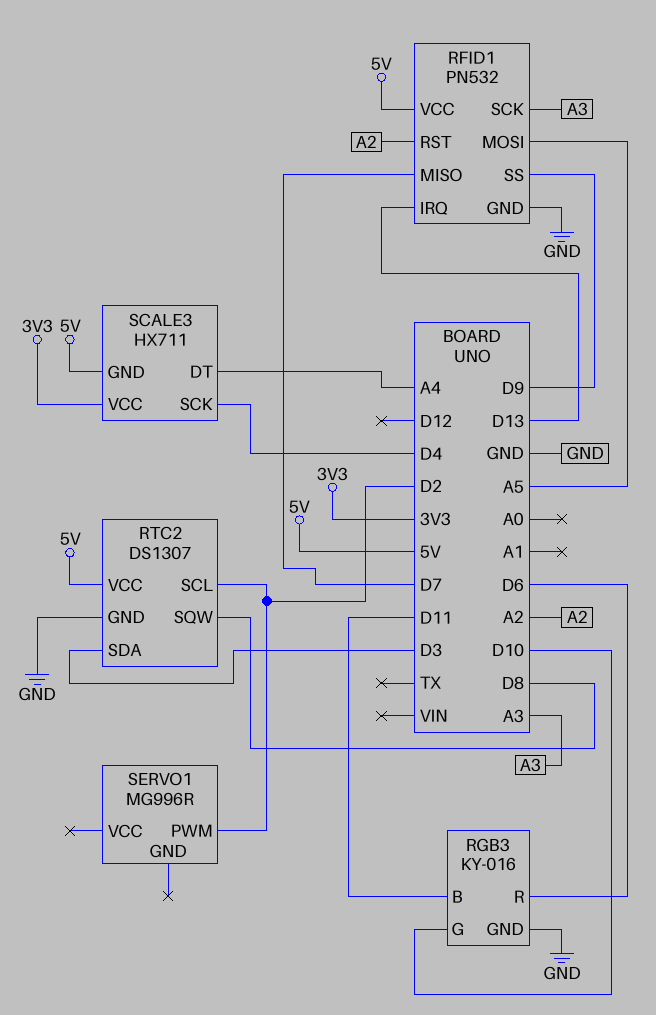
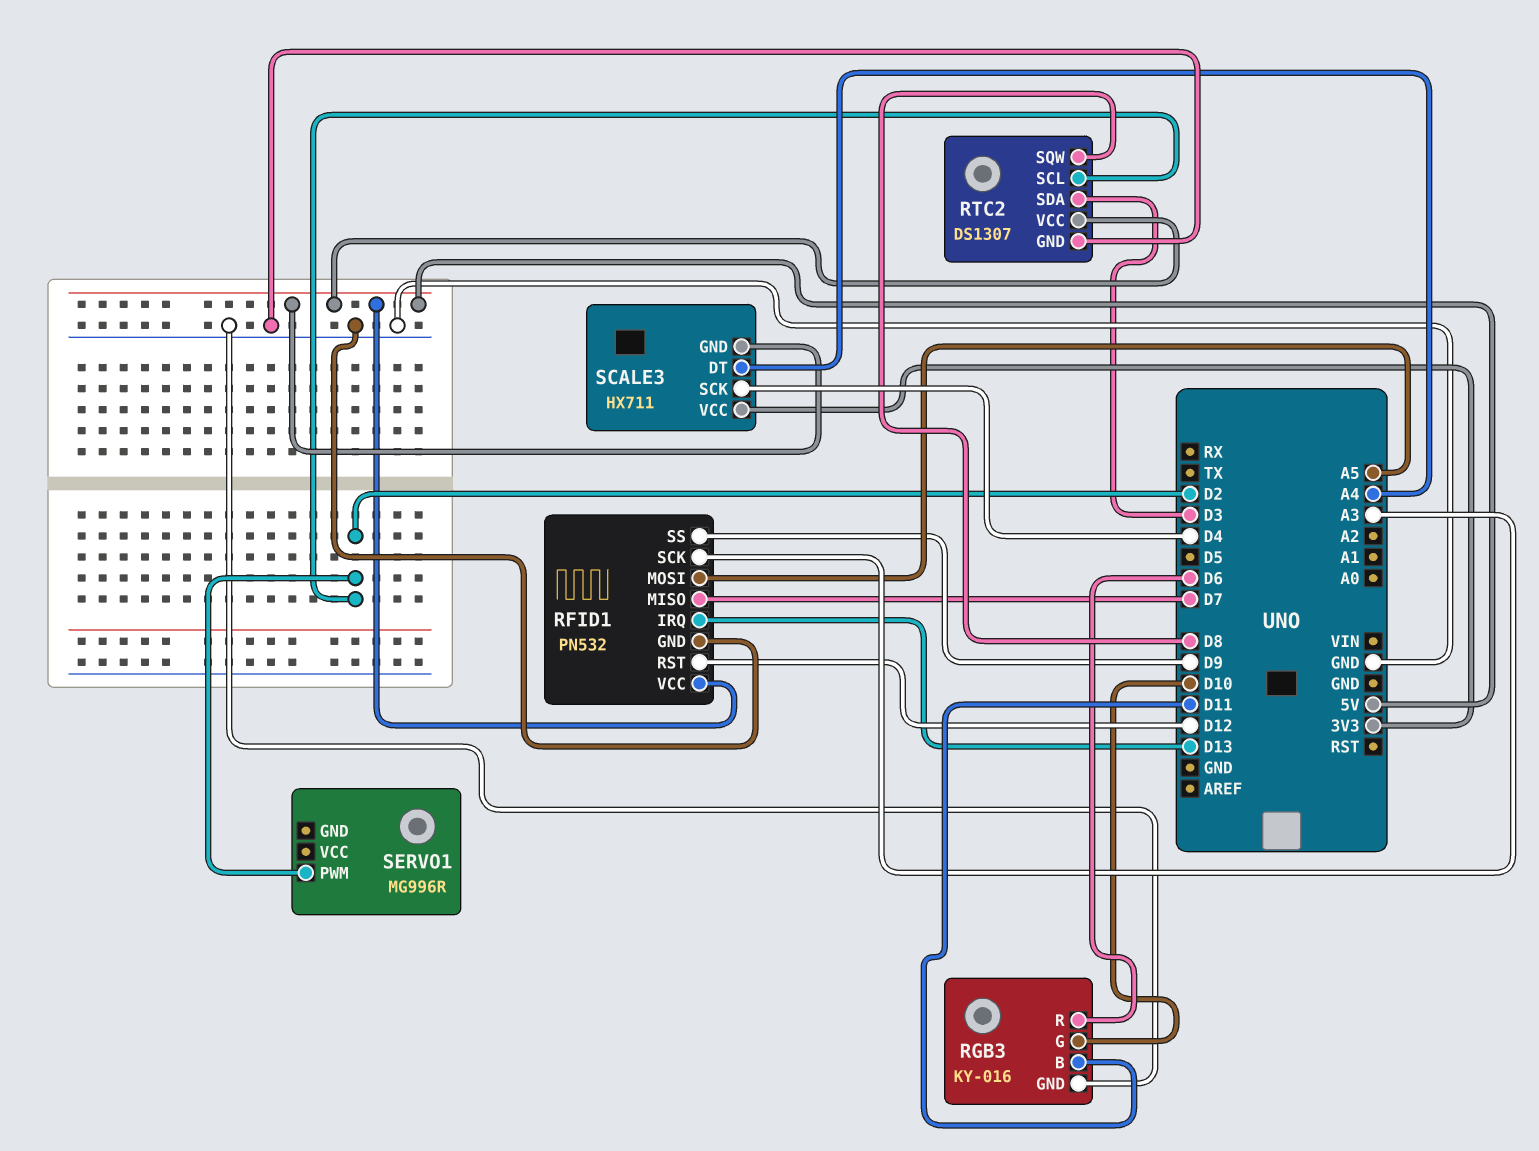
RFID1 pin RST: A2 -> D12

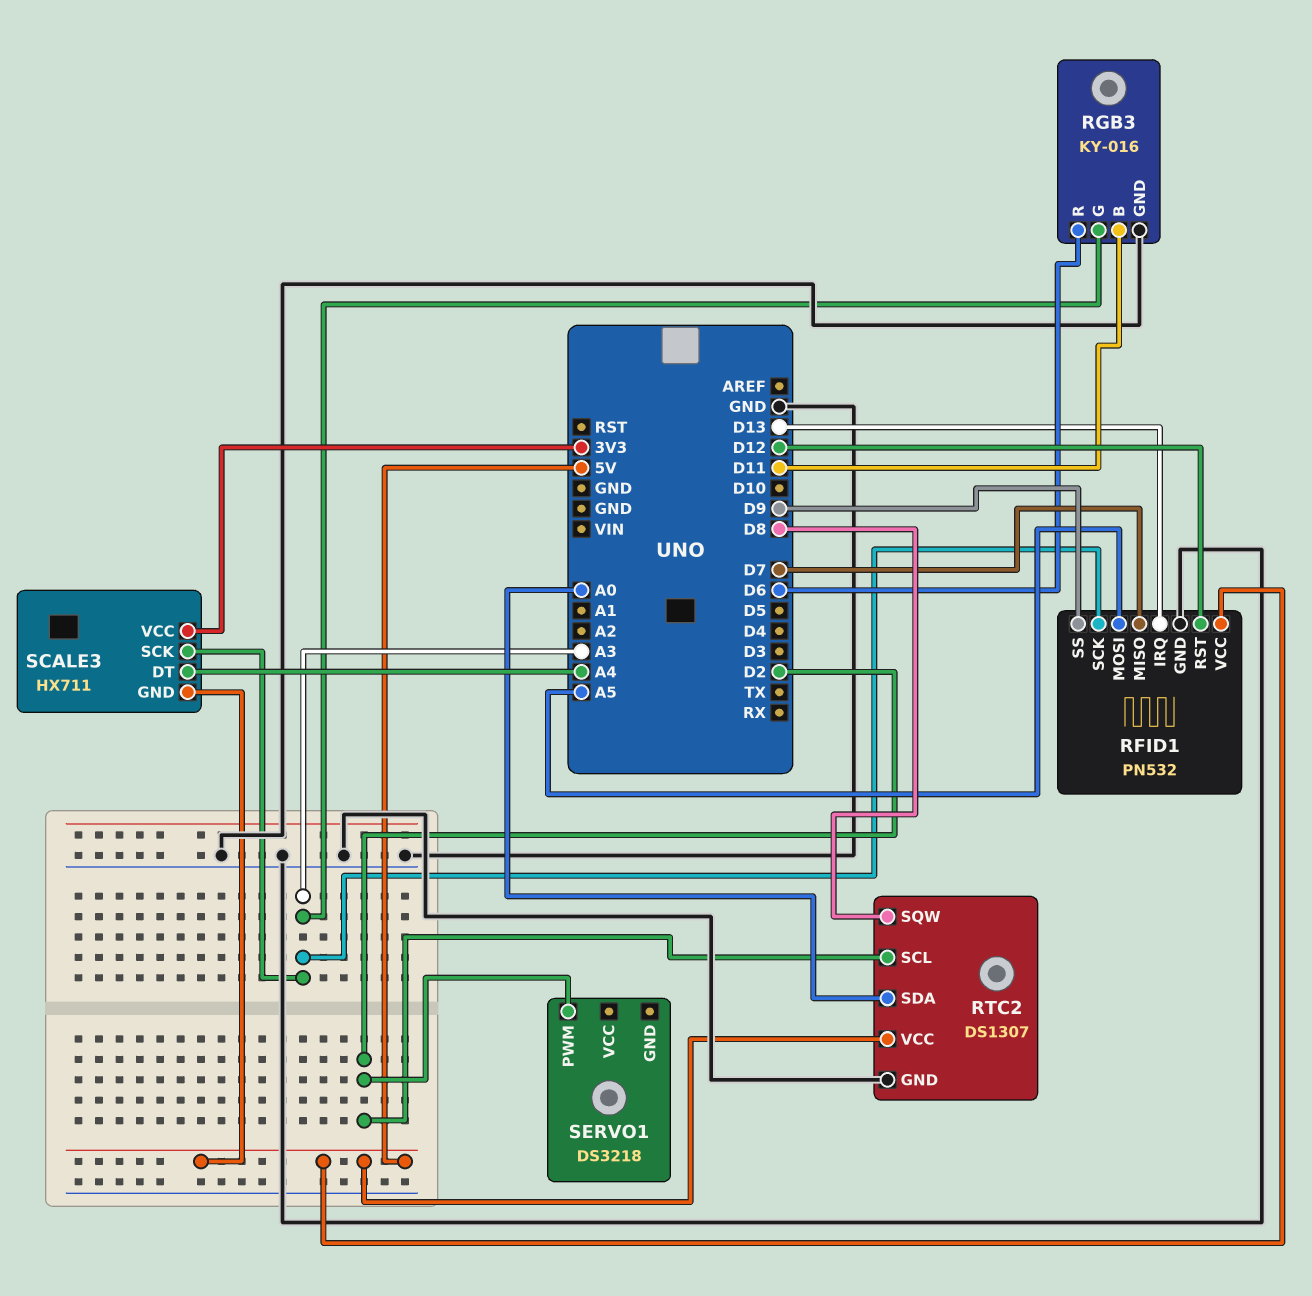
RGB3 pin G: D10 -> A3
RTC2 pin SDA: D3 -> A0
SCALE3 pin SCK: D4 -> A3
SERVO1: MG996R -> DS3218

